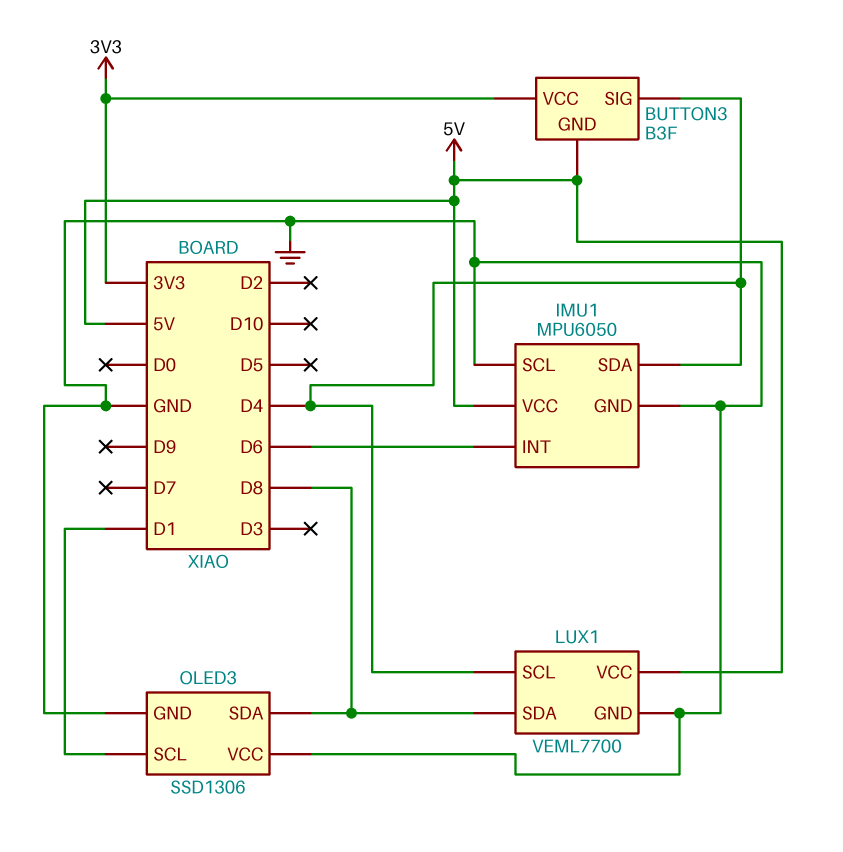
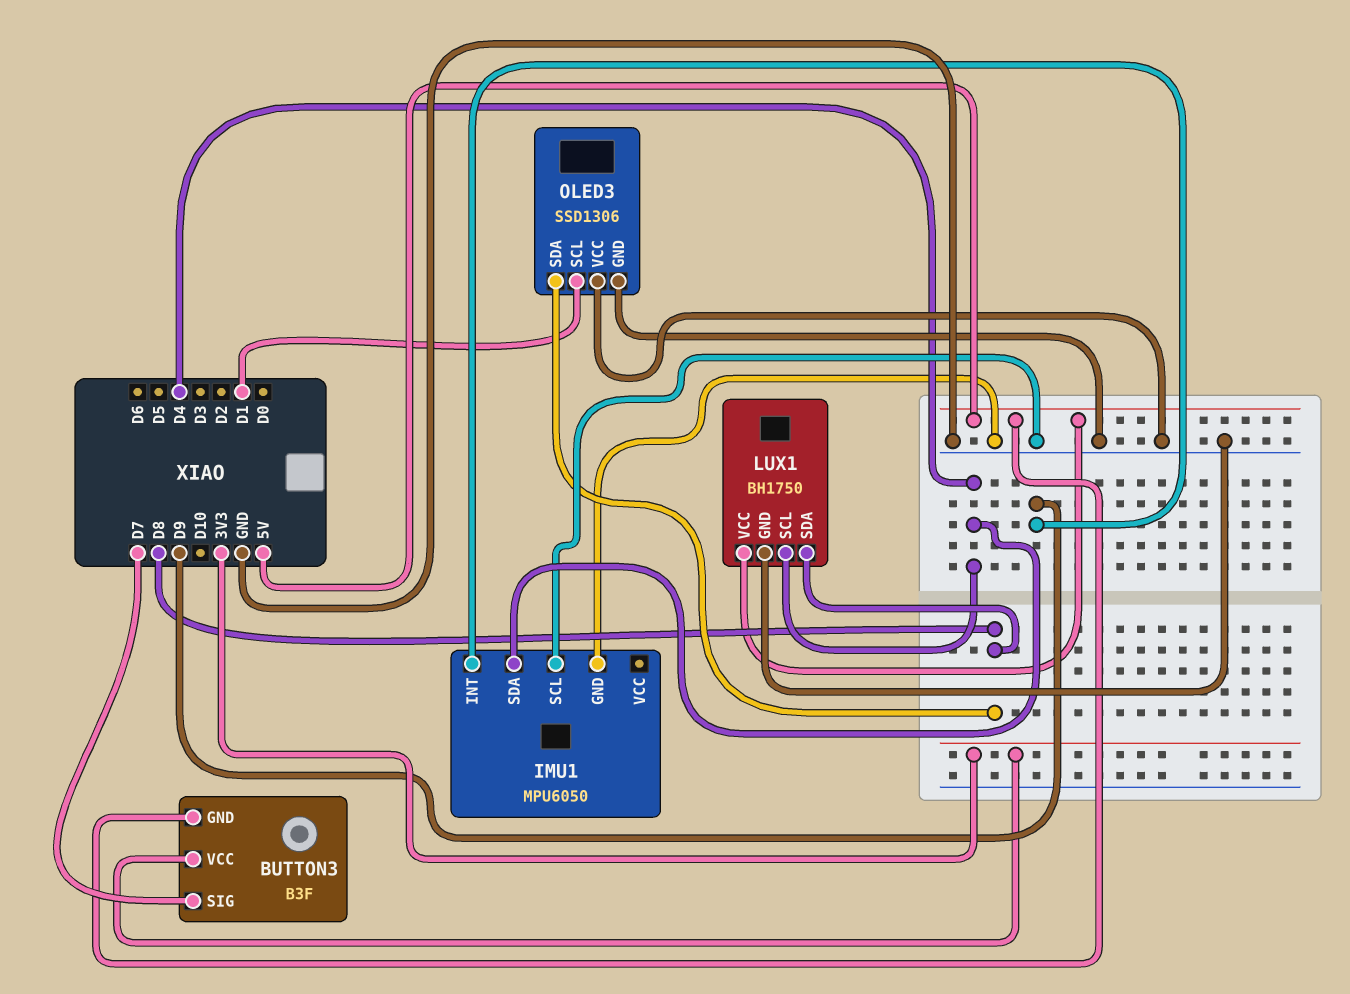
BUTTON3 pin SIG: D4 -> D7
IMU1 pin INT: D6 -> D9
IMU1 pin VCC: 5V -> none
LUX1: VEML7700 -> BH1750

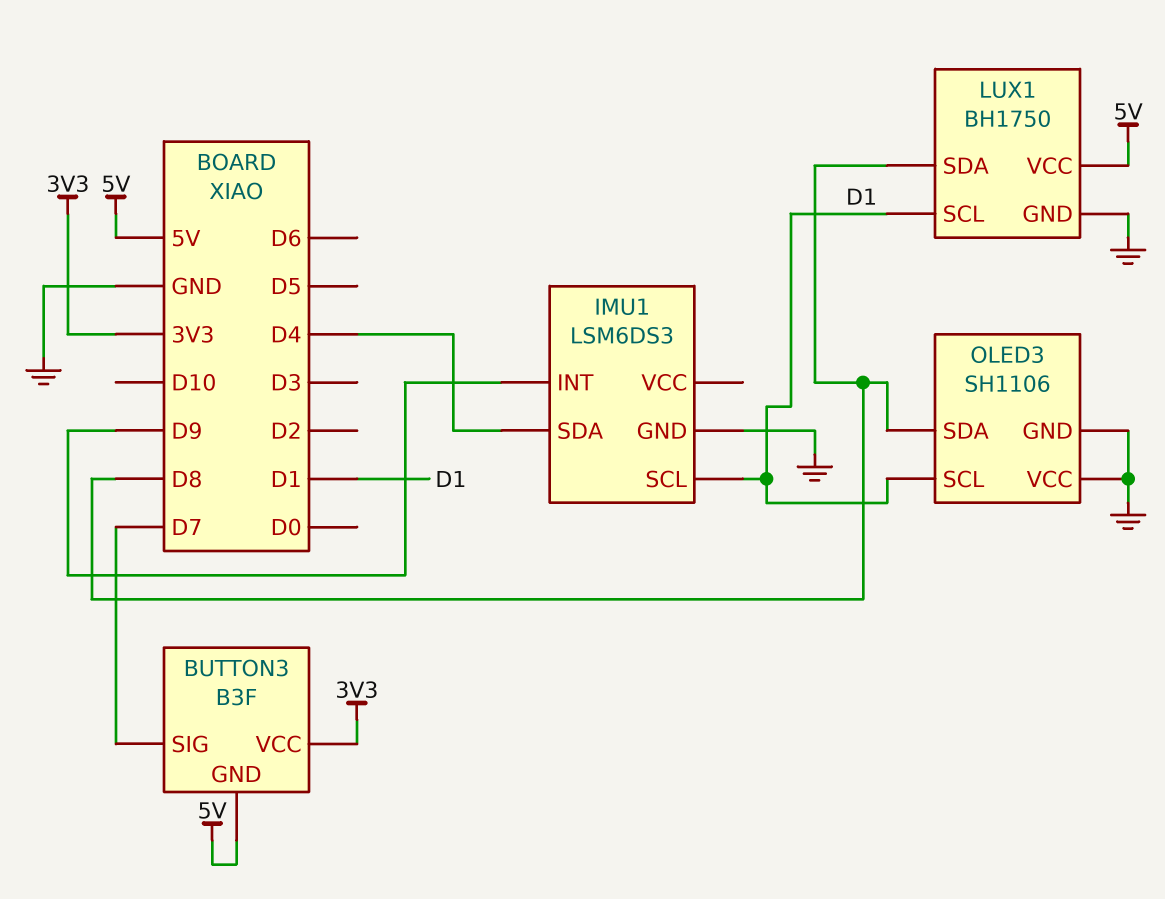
IMU1: MPU6050 -> LSM6DS3
IMU1 pin SCL: GND -> D1
LUX1 pin SCL: D4 -> D1
OLED3: SSD1306 -> SH1106

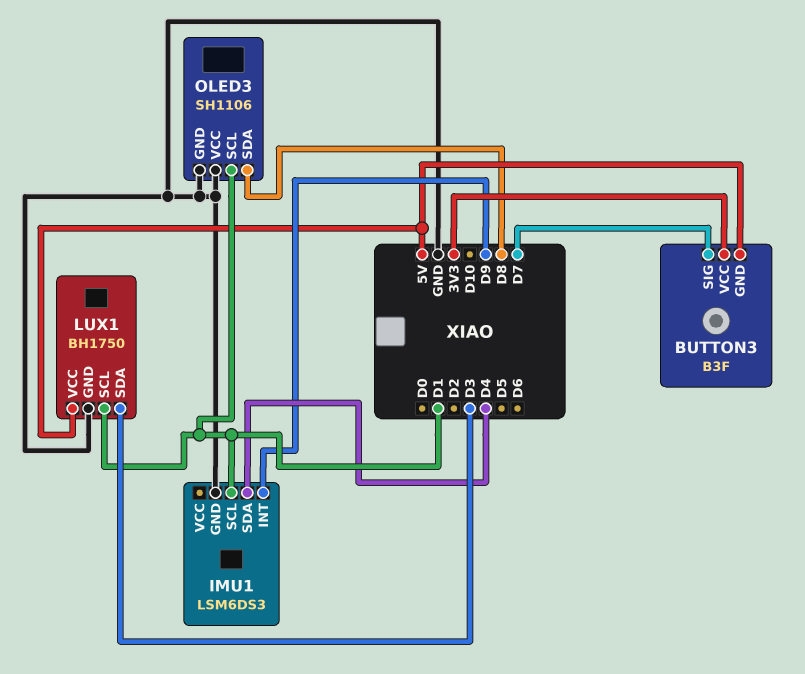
LUX1 pin SDA: D8 -> D3

